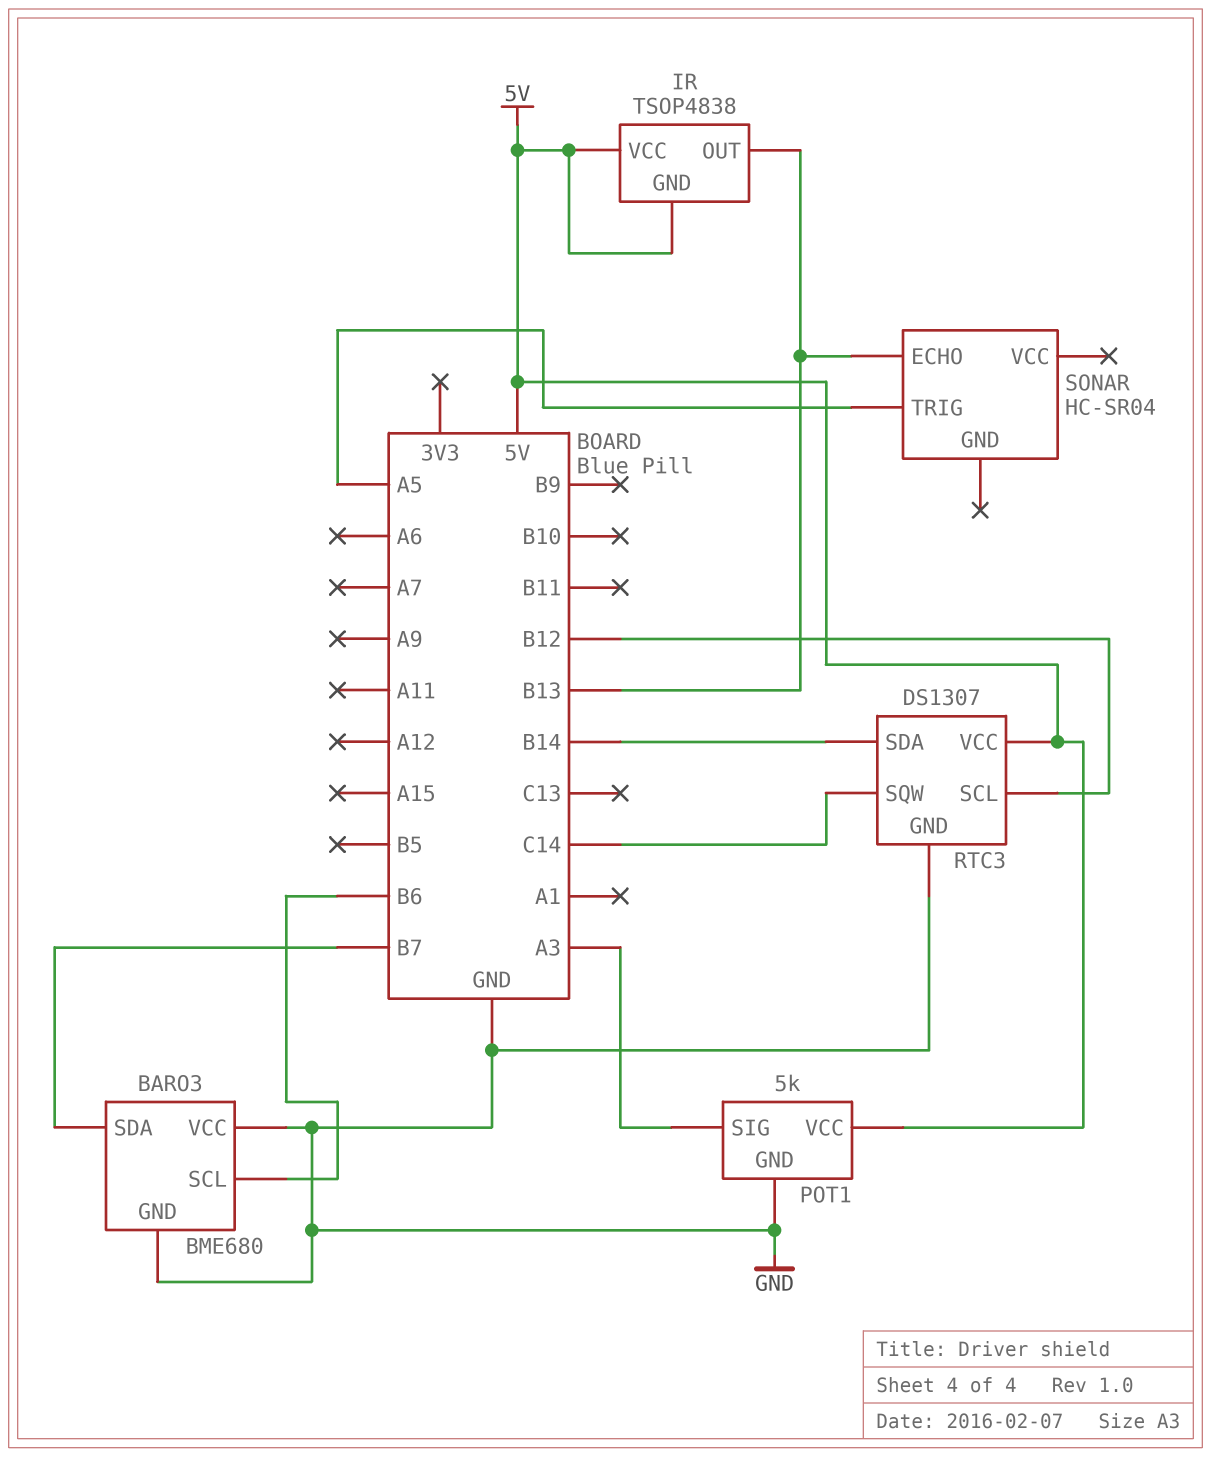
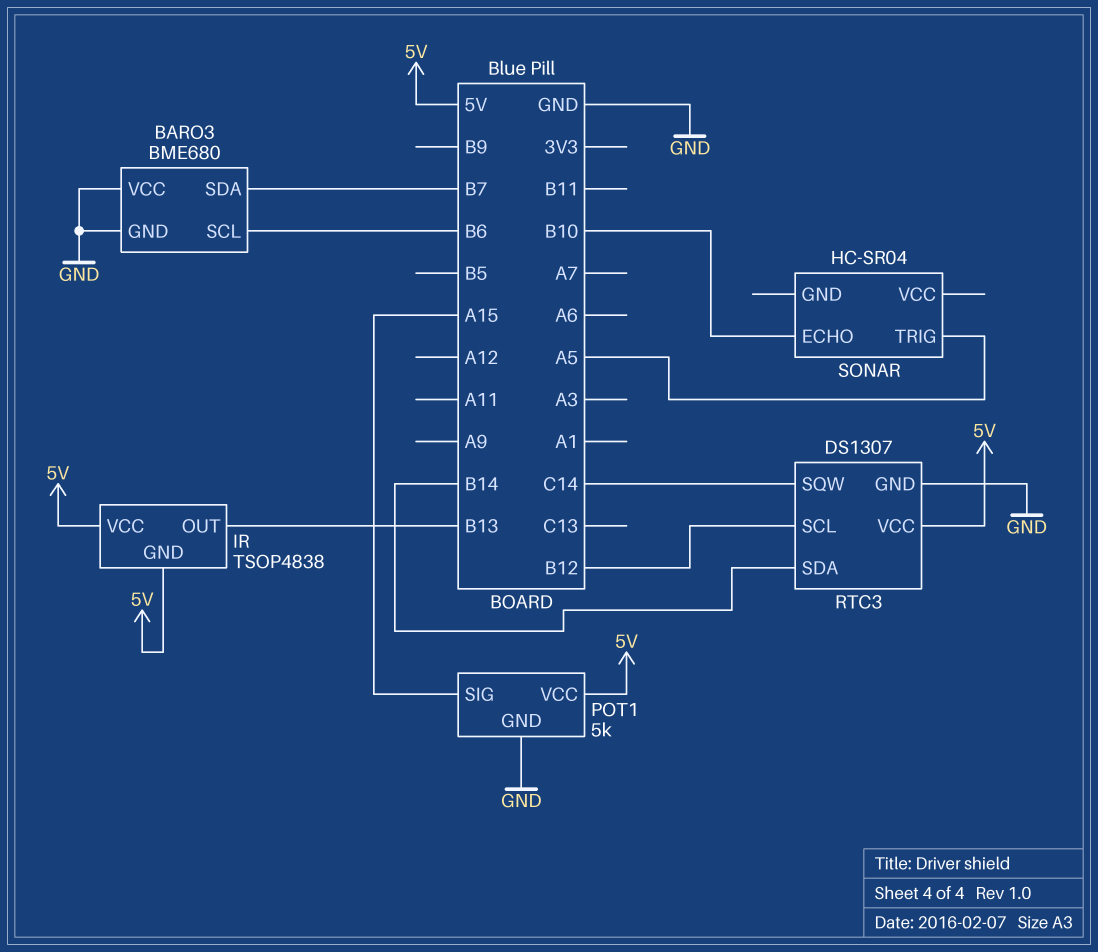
POT1 pin SIG: A3 -> A15
SONAR pin ECHO: B13 -> B10

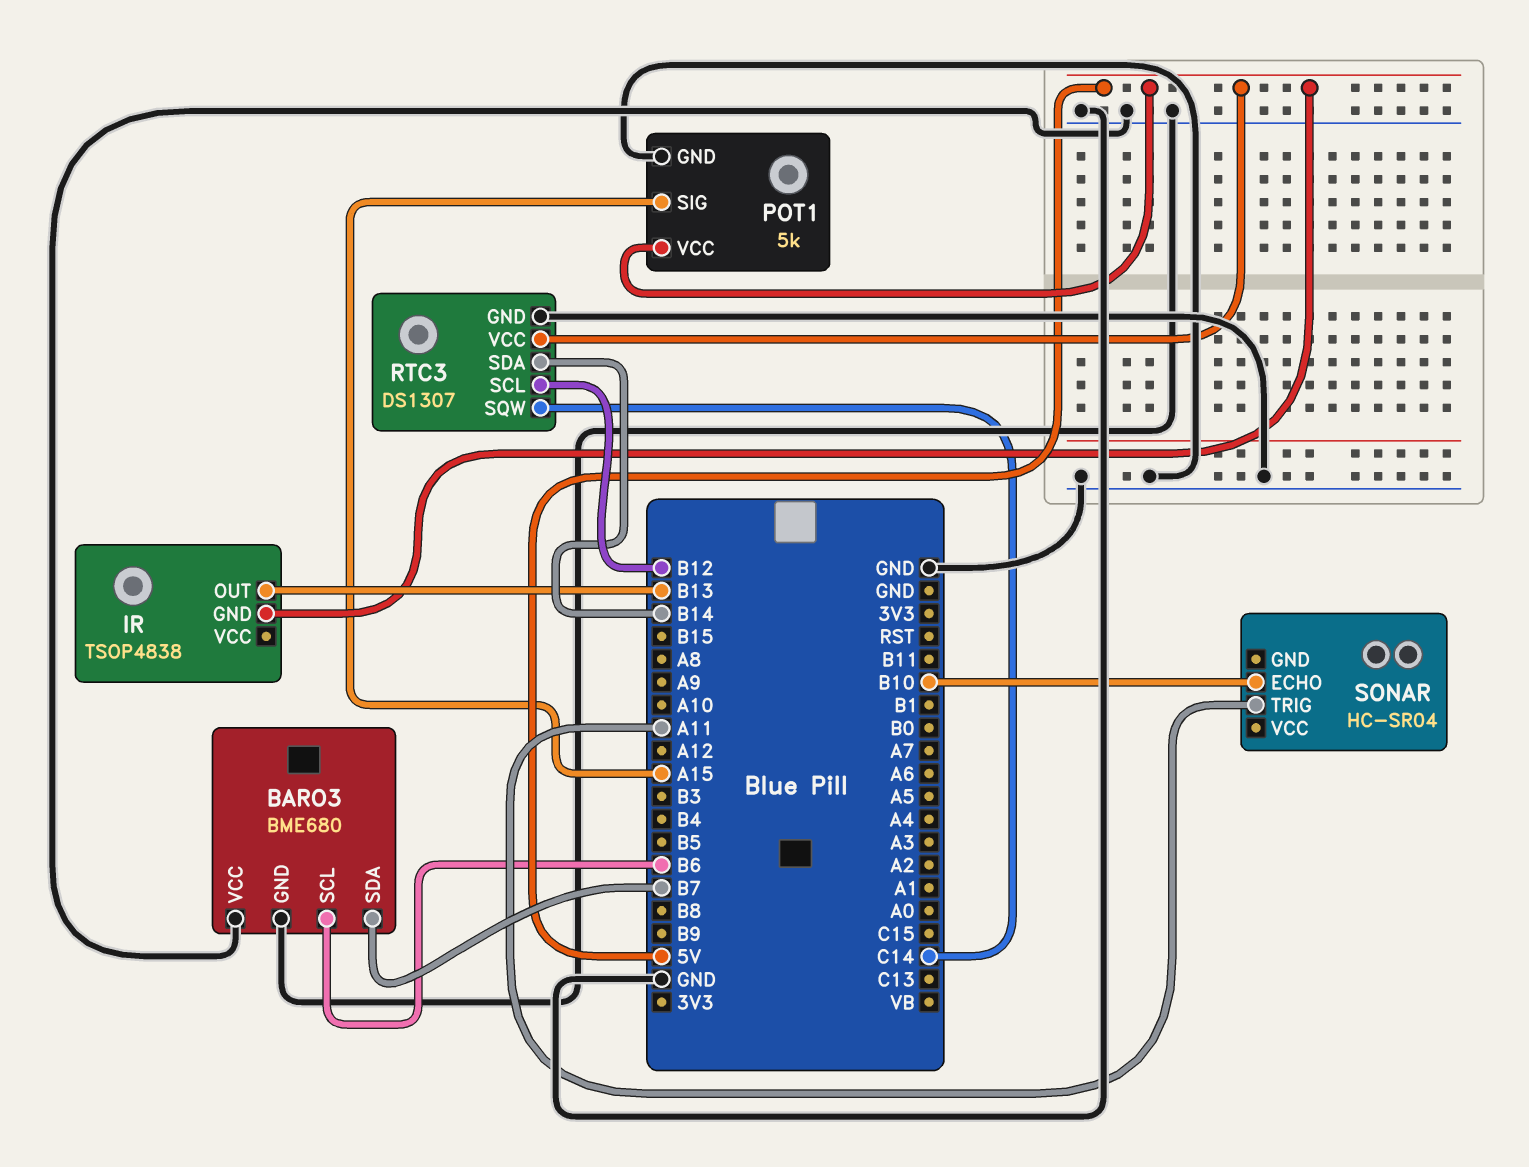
IR pin VCC: 5V -> none
SONAR pin TRIG: A5 -> A11

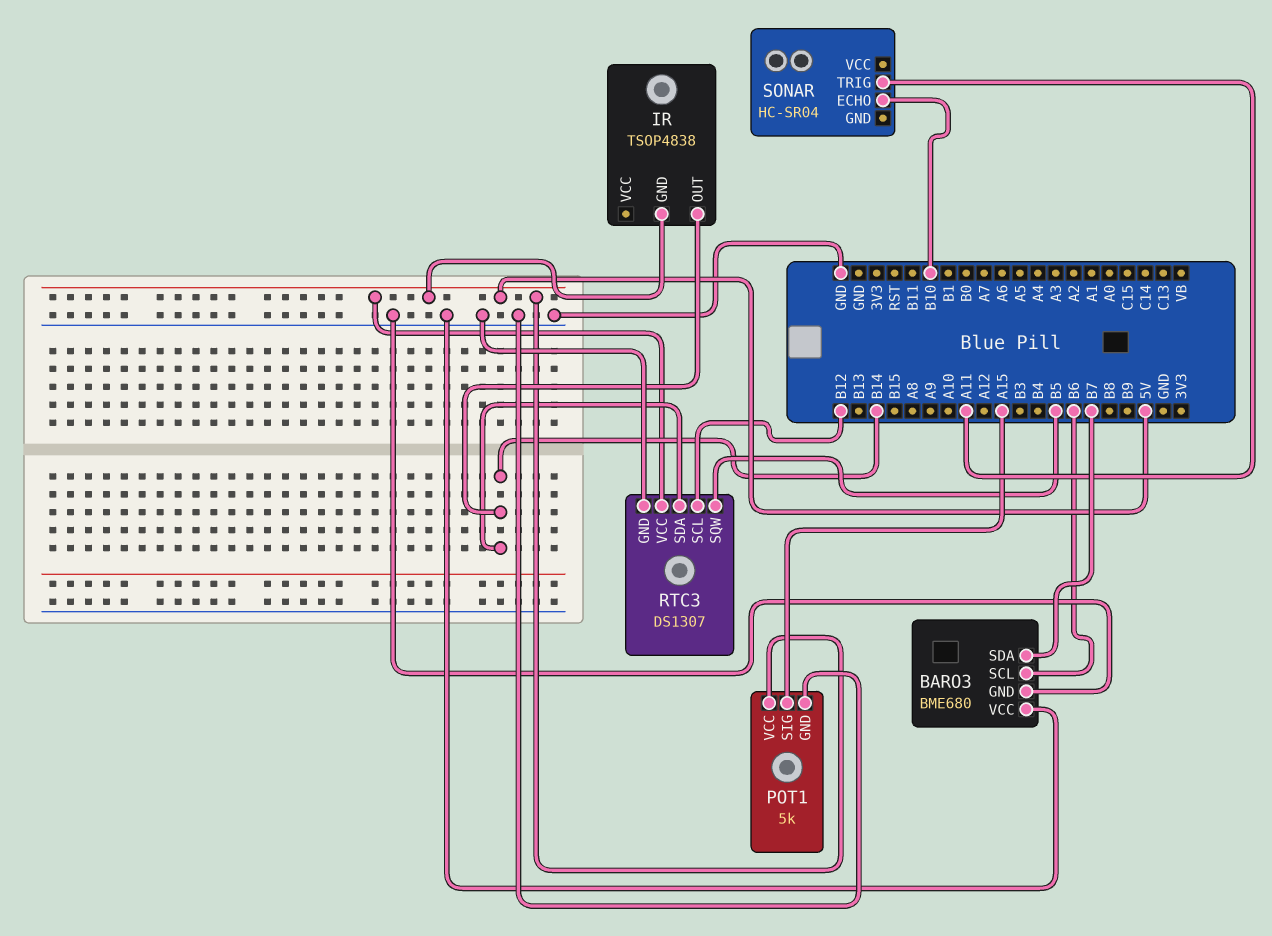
IR pin OUT: B13 -> B14
RTC3 pin SQW: C14 -> B5

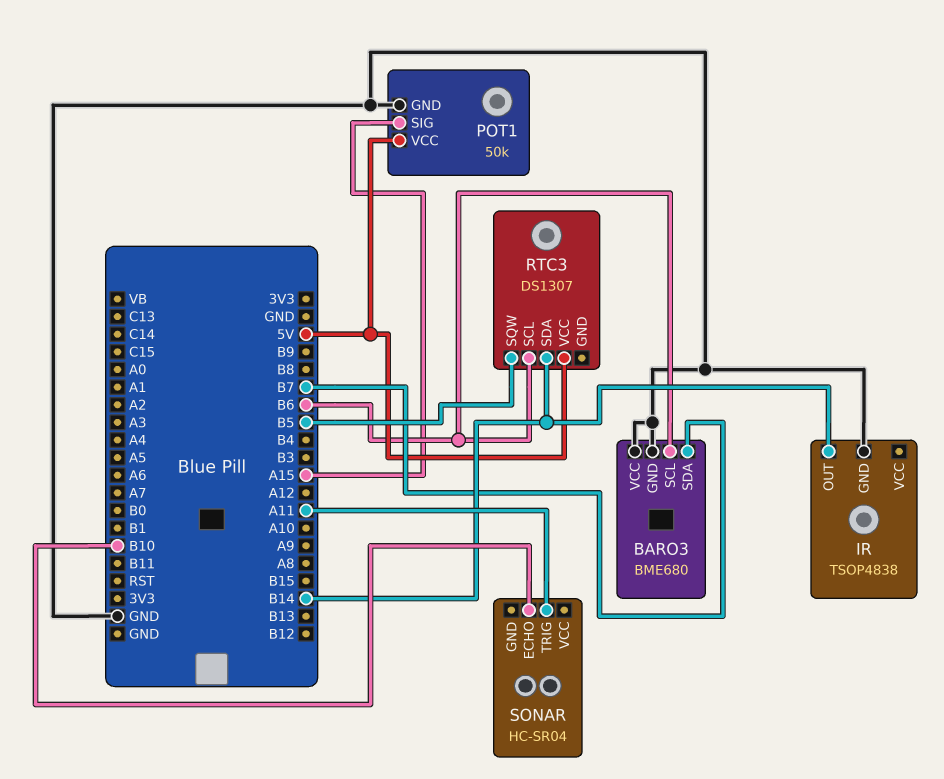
IR pin GND: 5V -> GND
POT1: 5k -> 50k
RTC3 pin GND: GND -> none
RTC3 pin SCL: B12 -> B6

